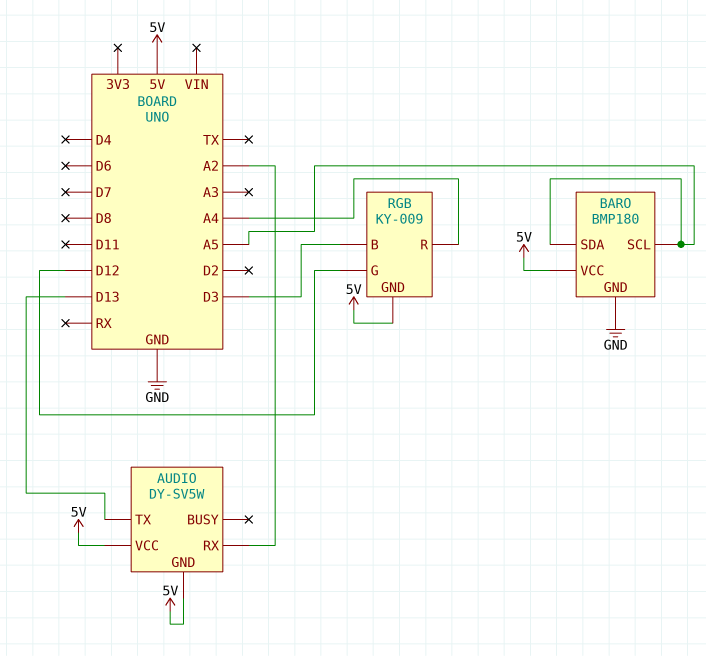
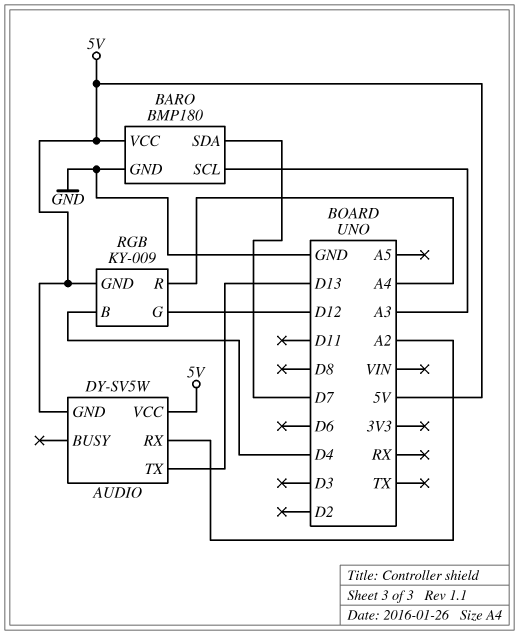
BARO pin SCL: A5 -> A3
BARO pin SDA: A5 -> D7
RGB pin B: D3 -> D4

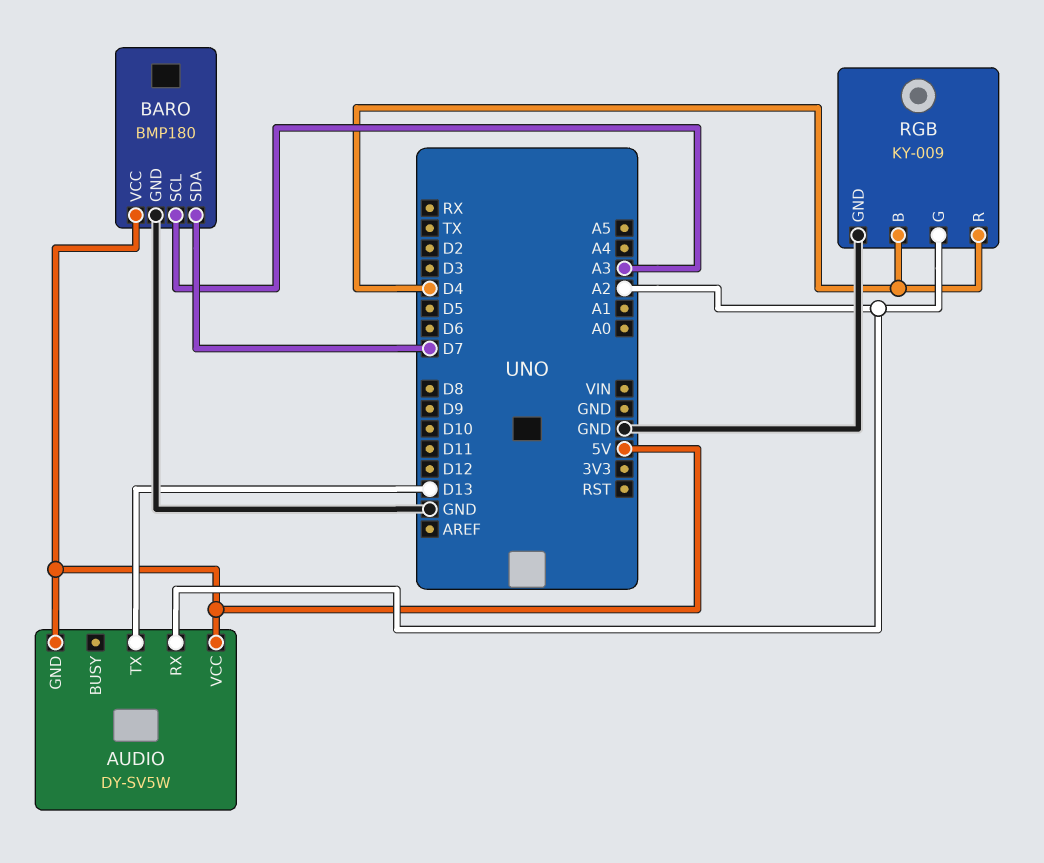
RGB pin G: D12 -> A2
RGB pin GND: 5V -> GND
RGB pin R: A4 -> D4

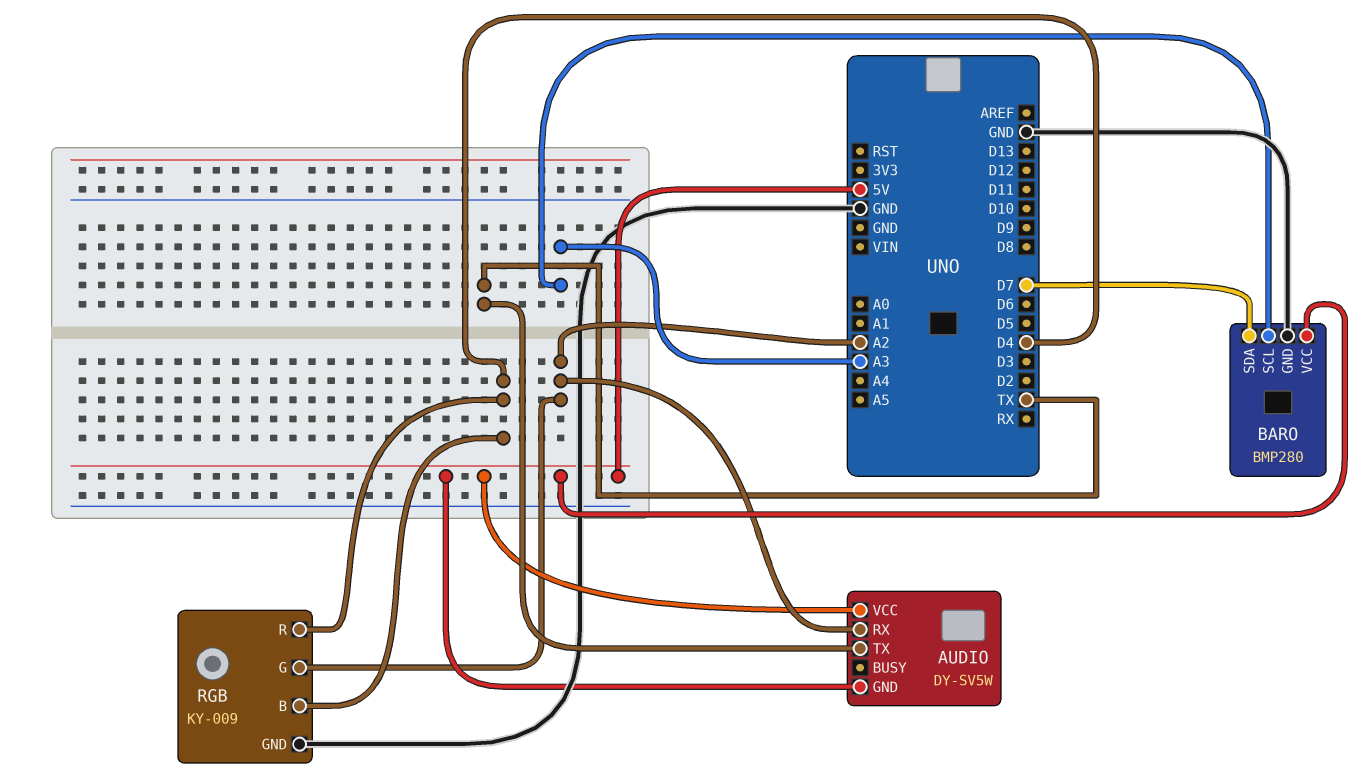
AUDIO pin TX: D13 -> TX
BARO: BMP180 -> BMP280

